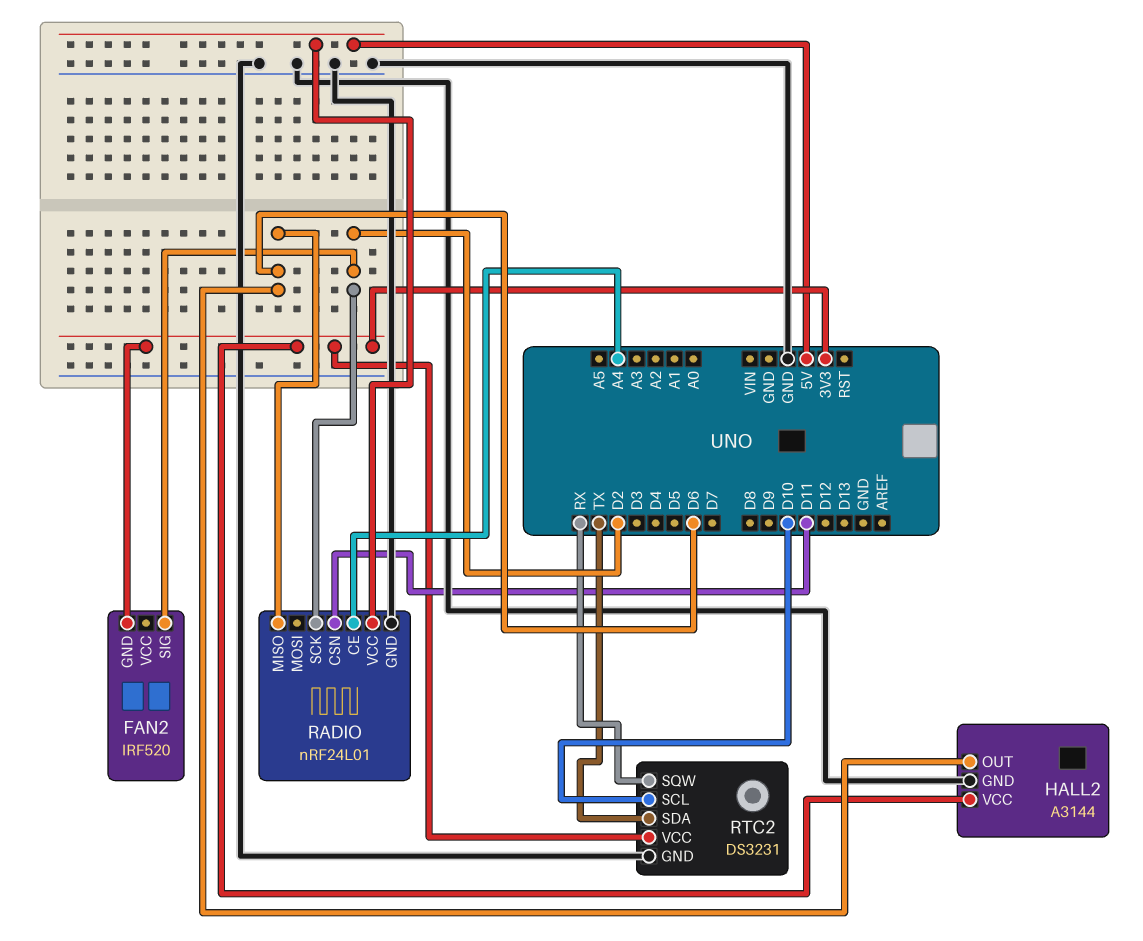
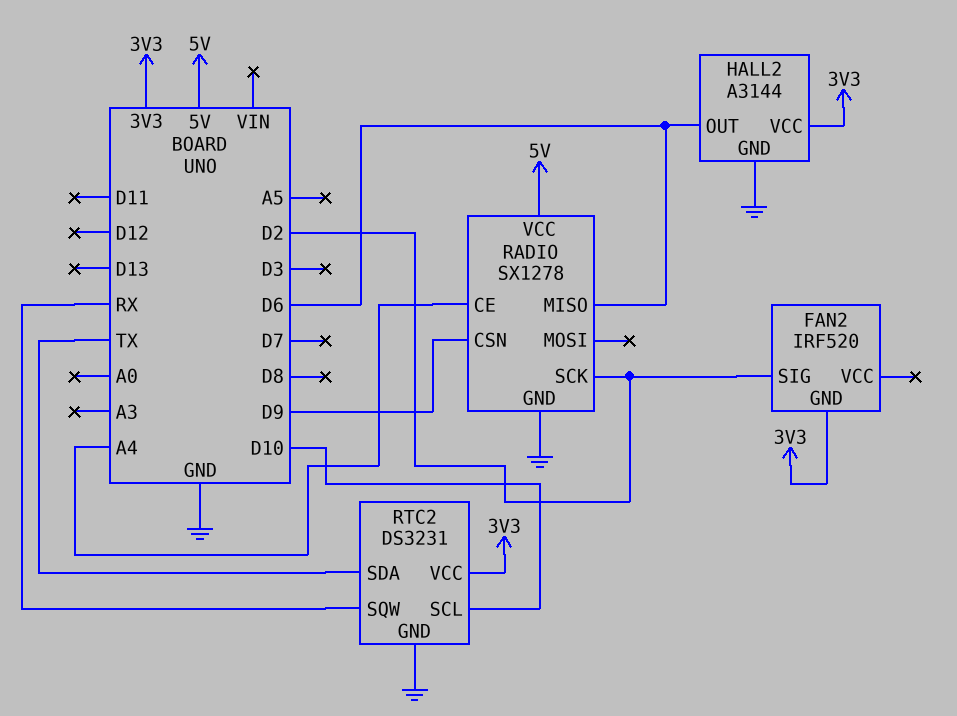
RADIO: nRF24L01 -> SX1278
RADIO pin CSN: D11 -> D9

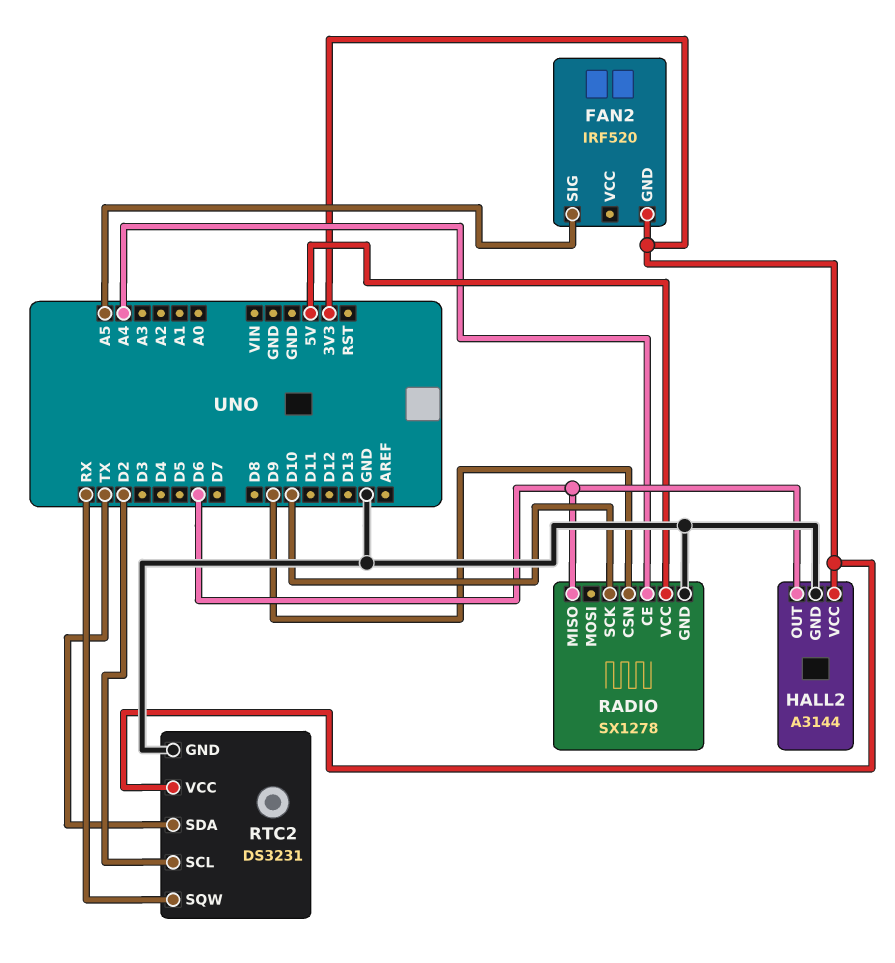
FAN2 pin SIG: D2 -> A5
RADIO pin SCK: D2 -> D10
RTC2 pin SCL: D10 -> D2

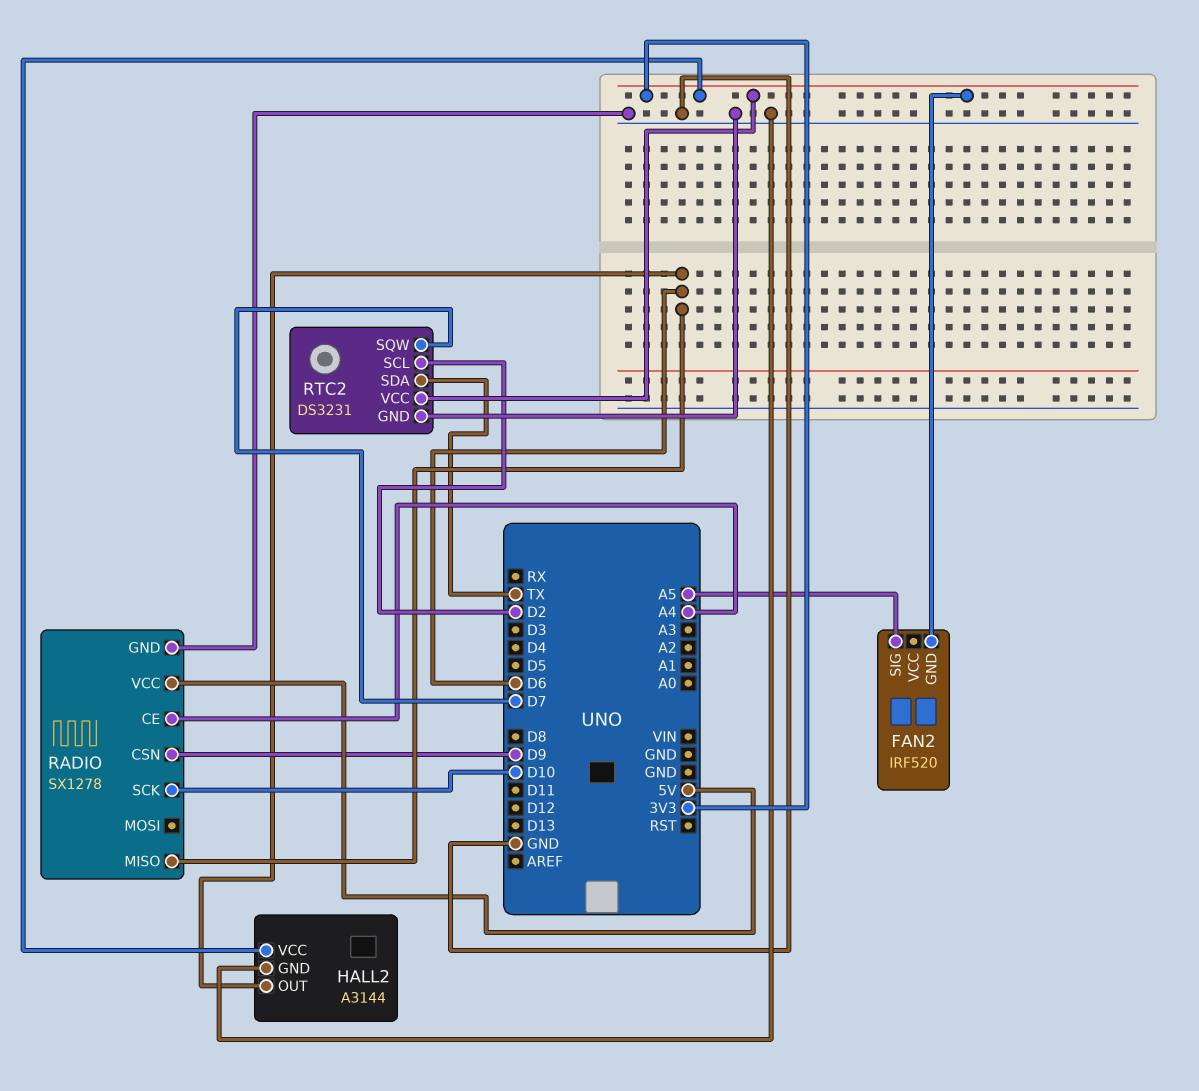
RTC2 pin SQW: RX -> D7

